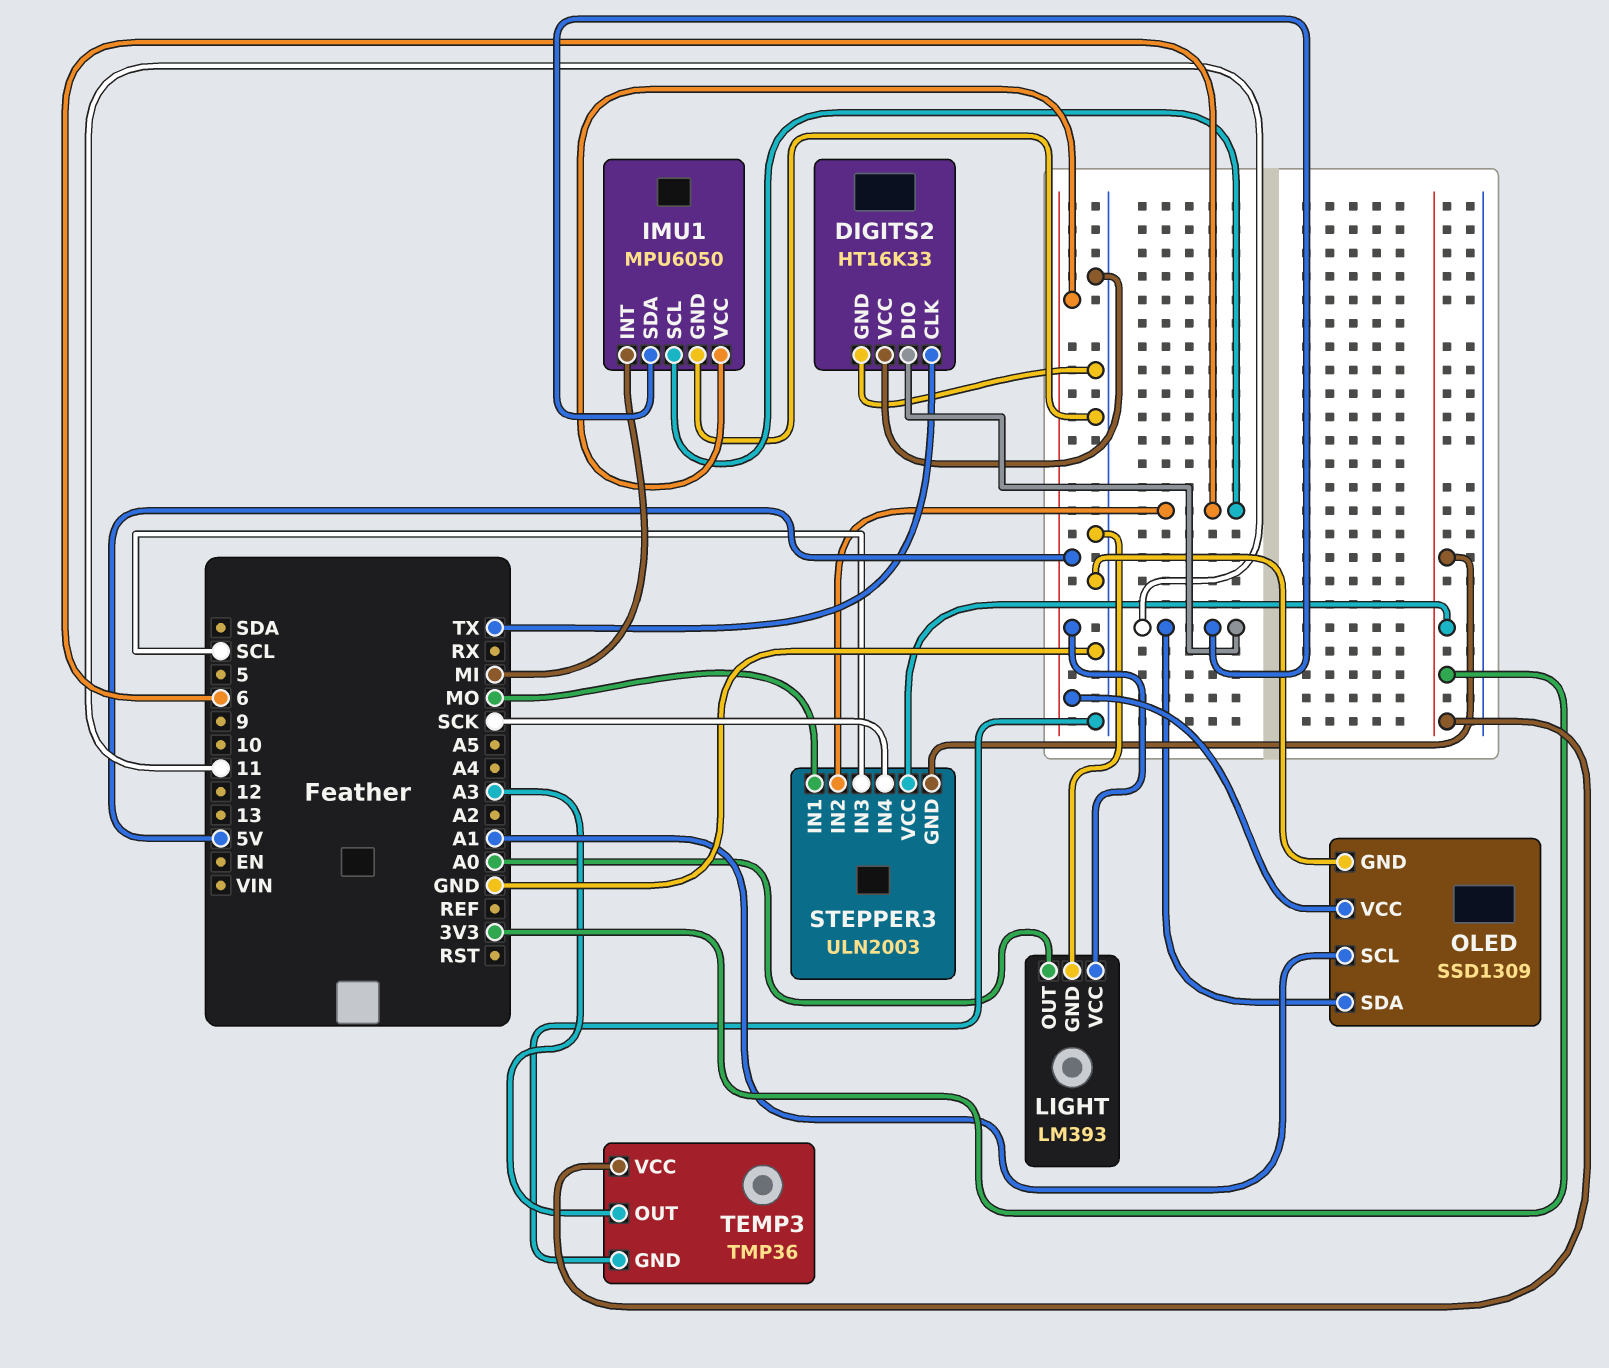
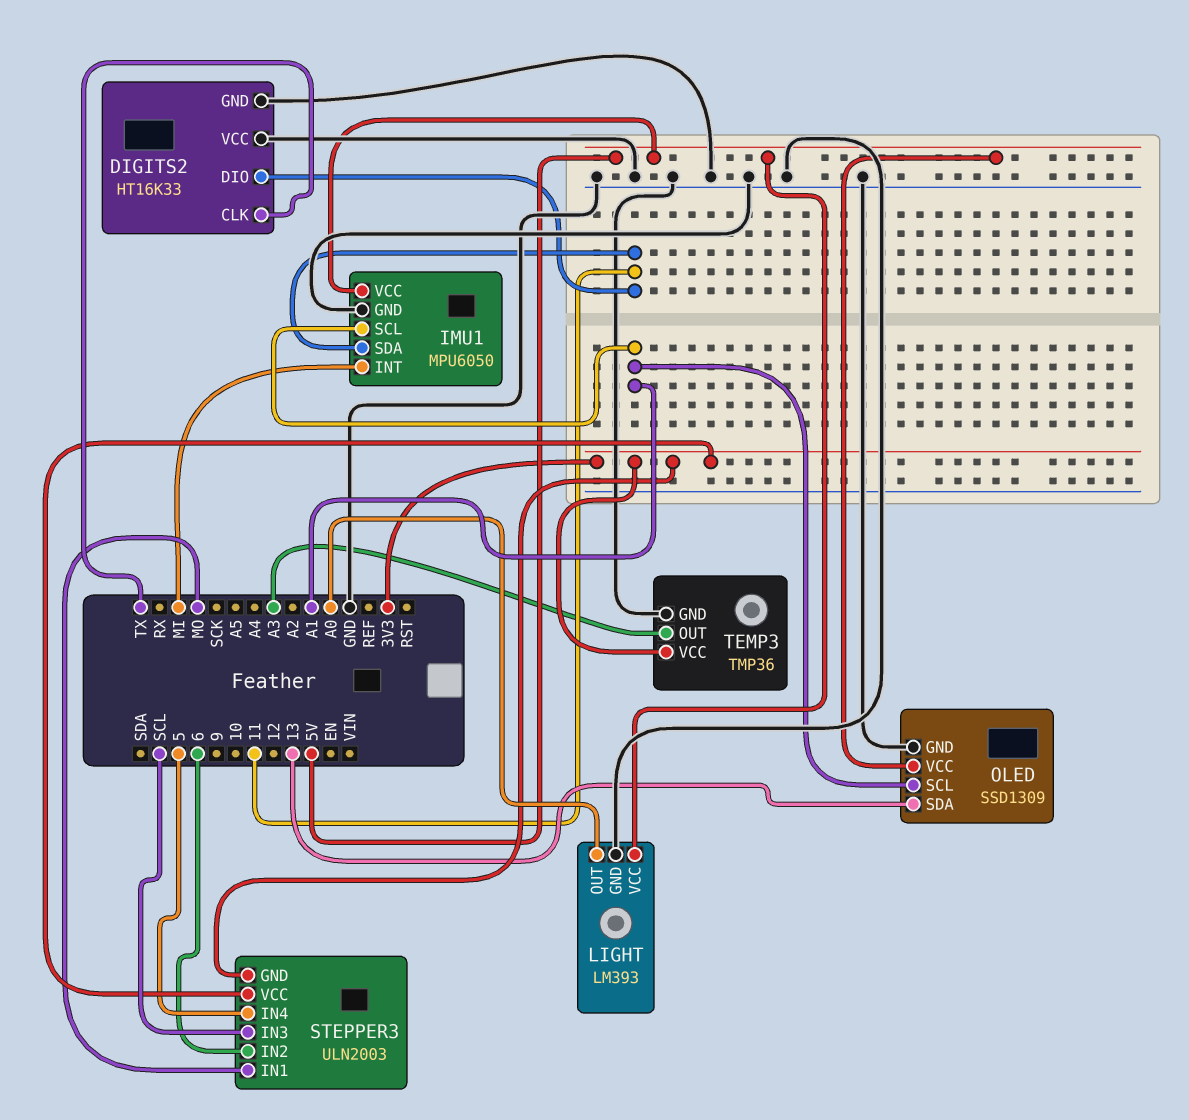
IMU1 pin SCL: 6 -> A1
OLED pin SDA: 11 -> 13
STEPPER3 pin IN4: SCK -> 5

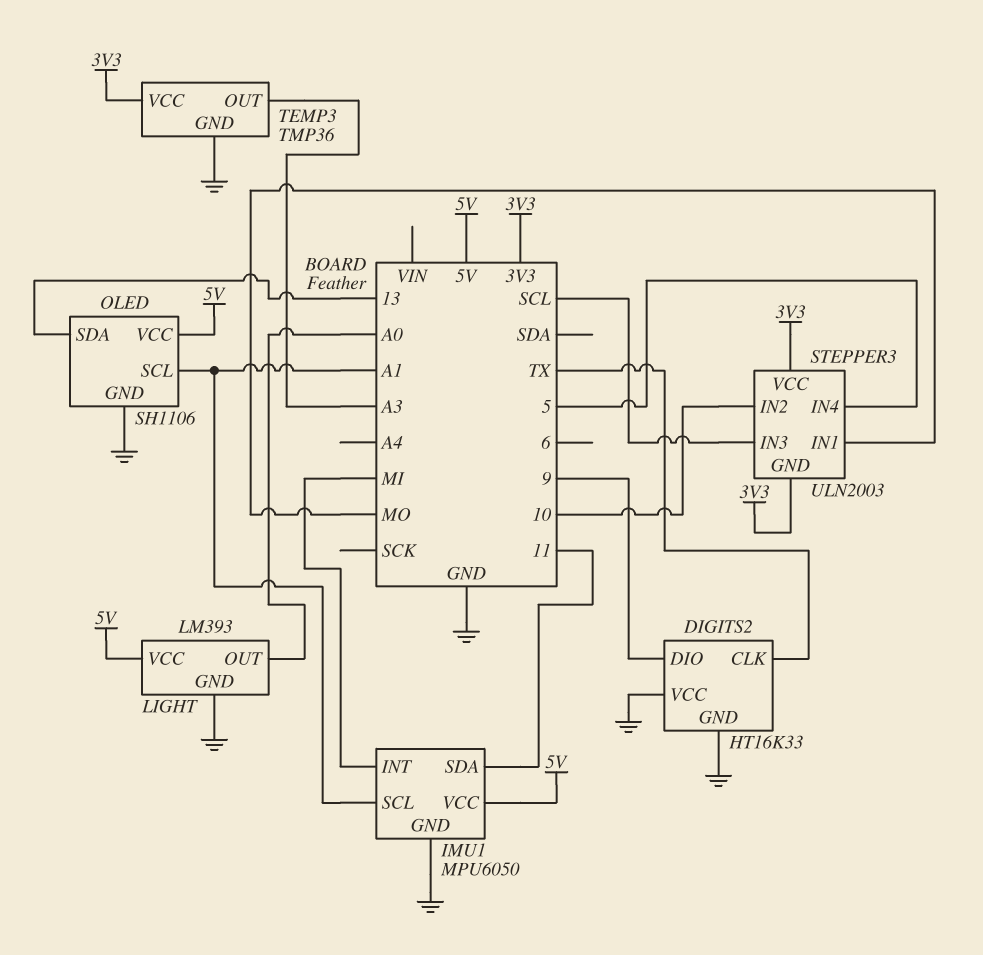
DIGITS2 pin DIO: 11 -> 9
OLED: SSD1309 -> SH1106
STEPPER3 pin IN2: 6 -> 10

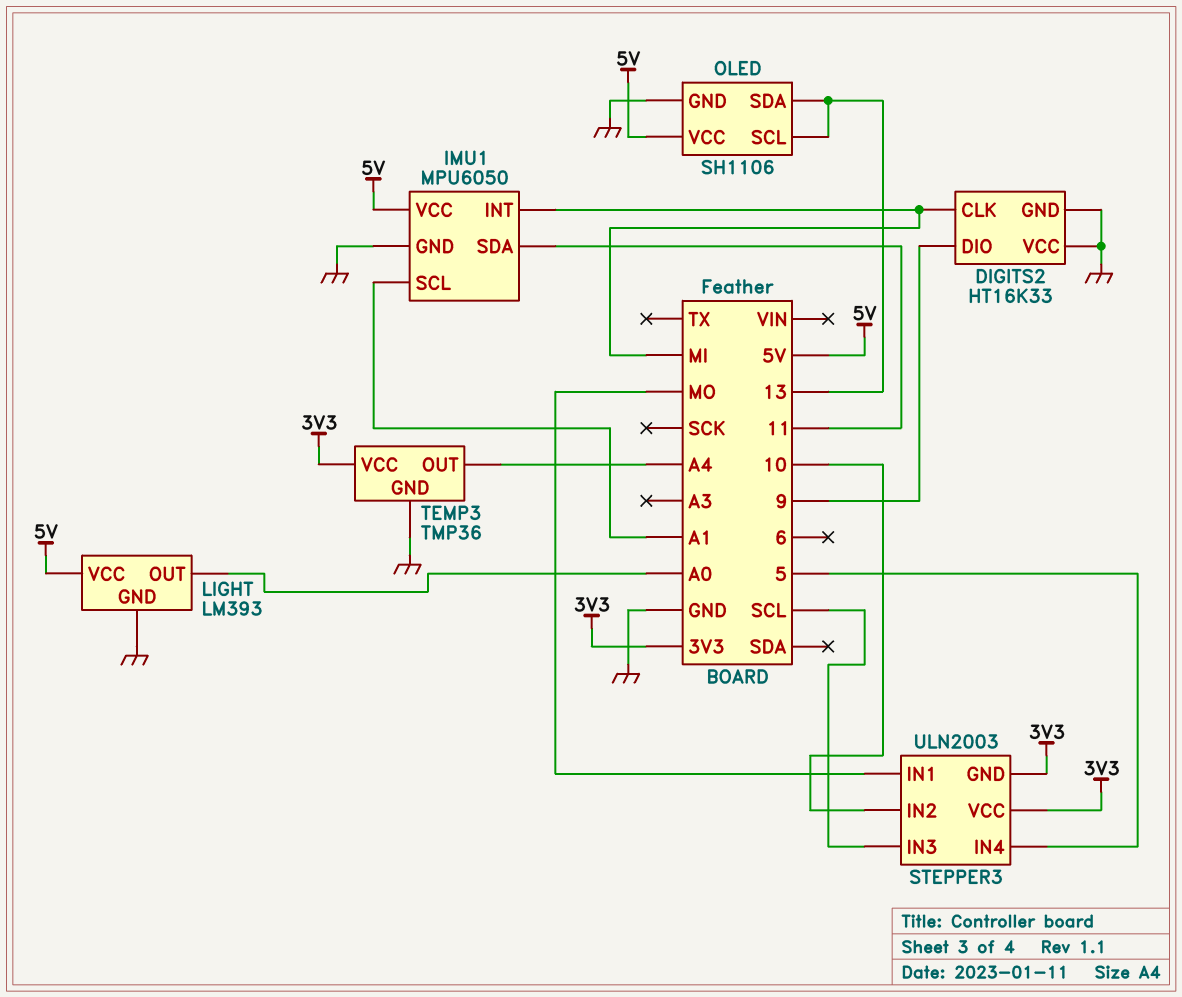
DIGITS2 pin CLK: TX -> MI
OLED pin SCL: A1 -> 13
TEMP3 pin OUT: A3 -> A4

